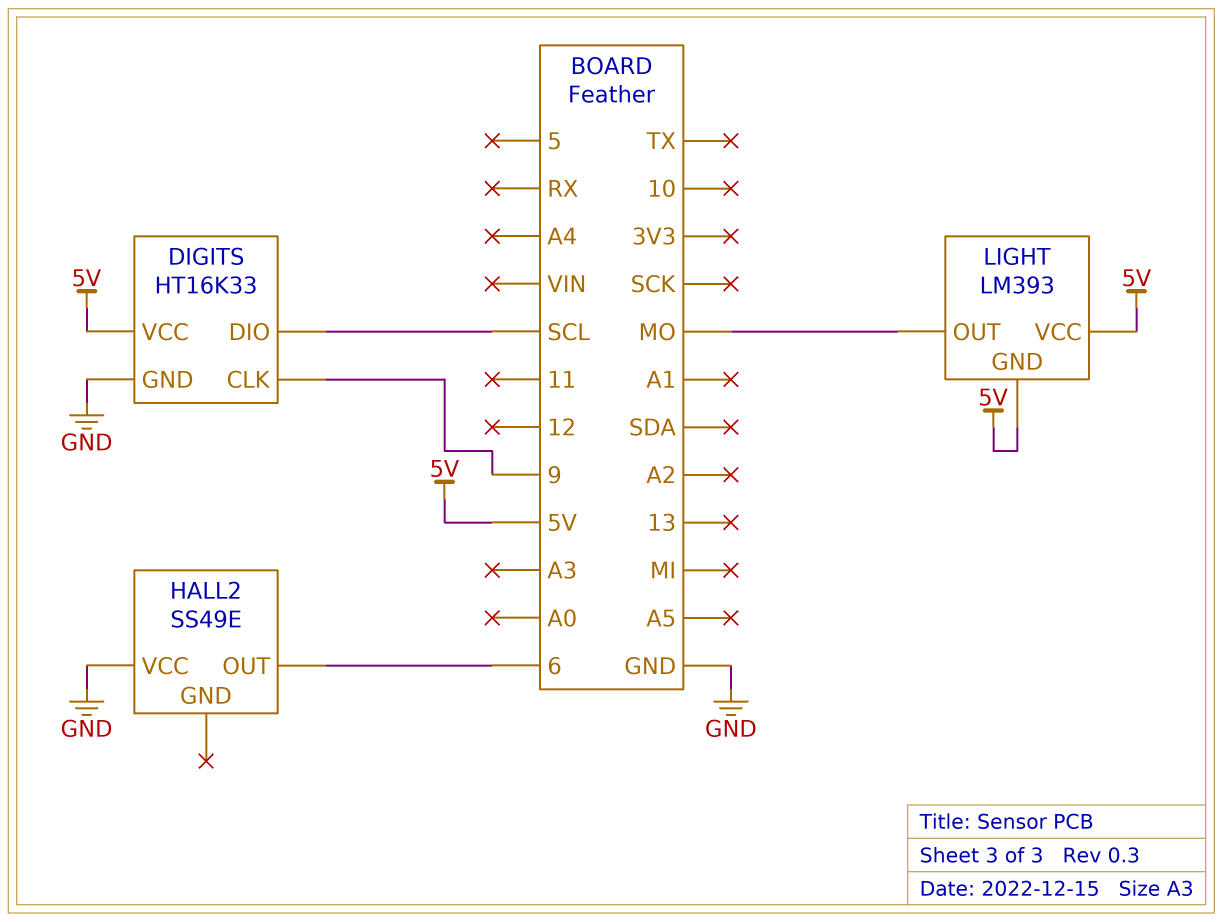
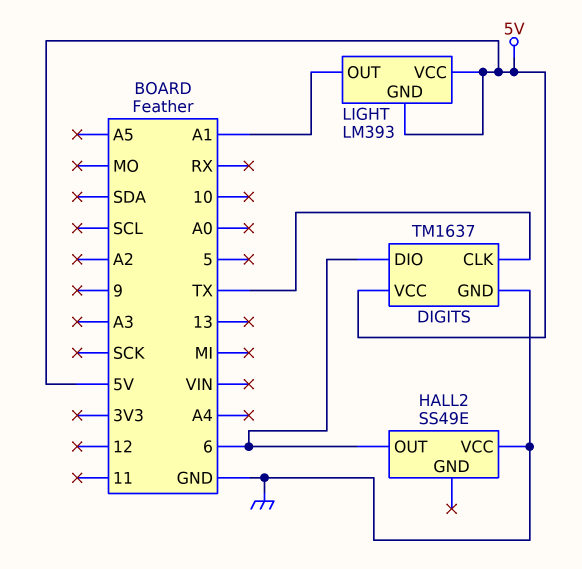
DIGITS: HT16K33 -> TM1637
DIGITS pin CLK: 9 -> TX
DIGITS pin DIO: SCL -> 6
LIGHT pin OUT: MO -> A1

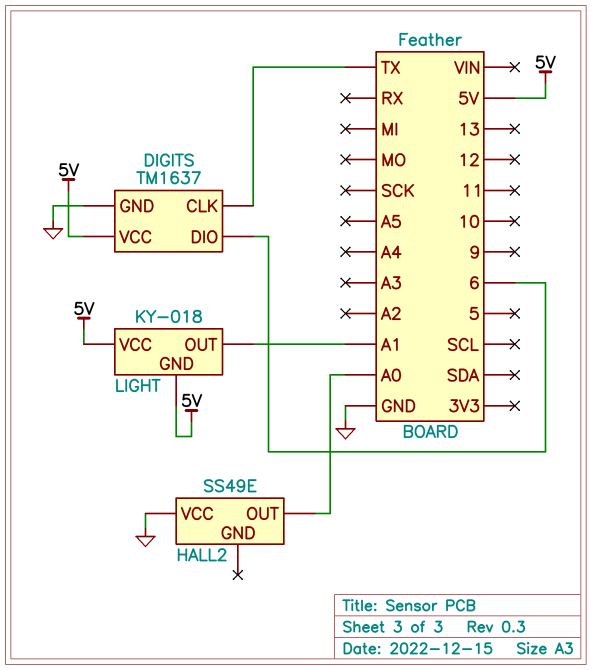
HALL2 pin OUT: 6 -> A0
LIGHT: LM393 -> KY-018

